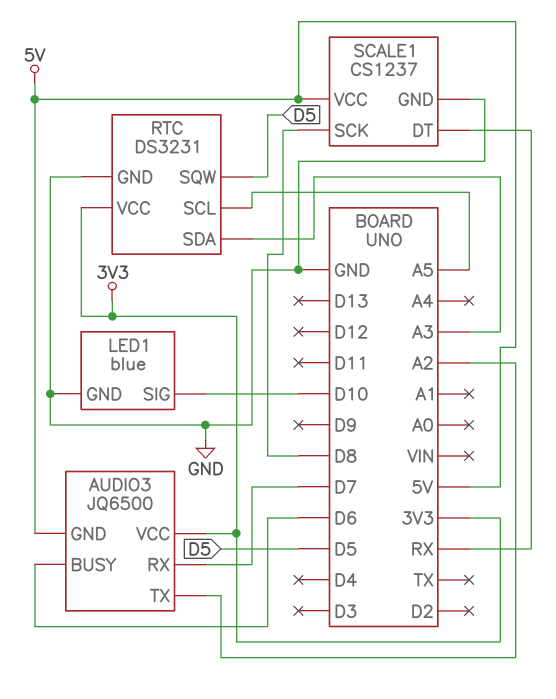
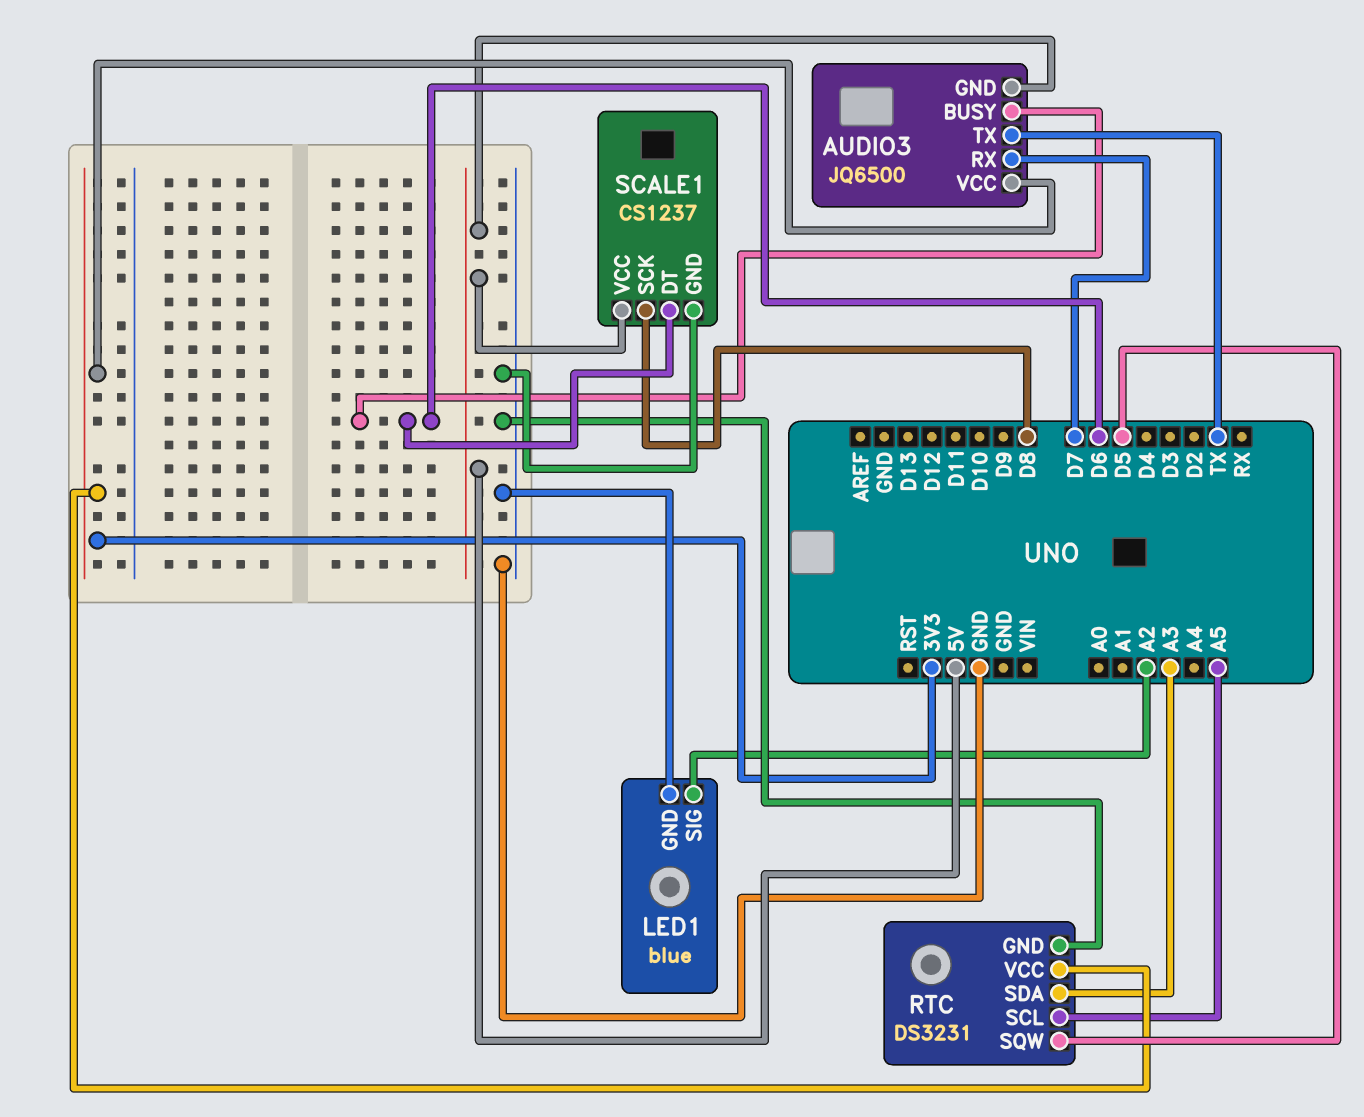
AUDIO3 pin TX: A2 -> TX
LED1 pin SIG: D10 -> A2
SCALE1 pin DT: RX -> D6

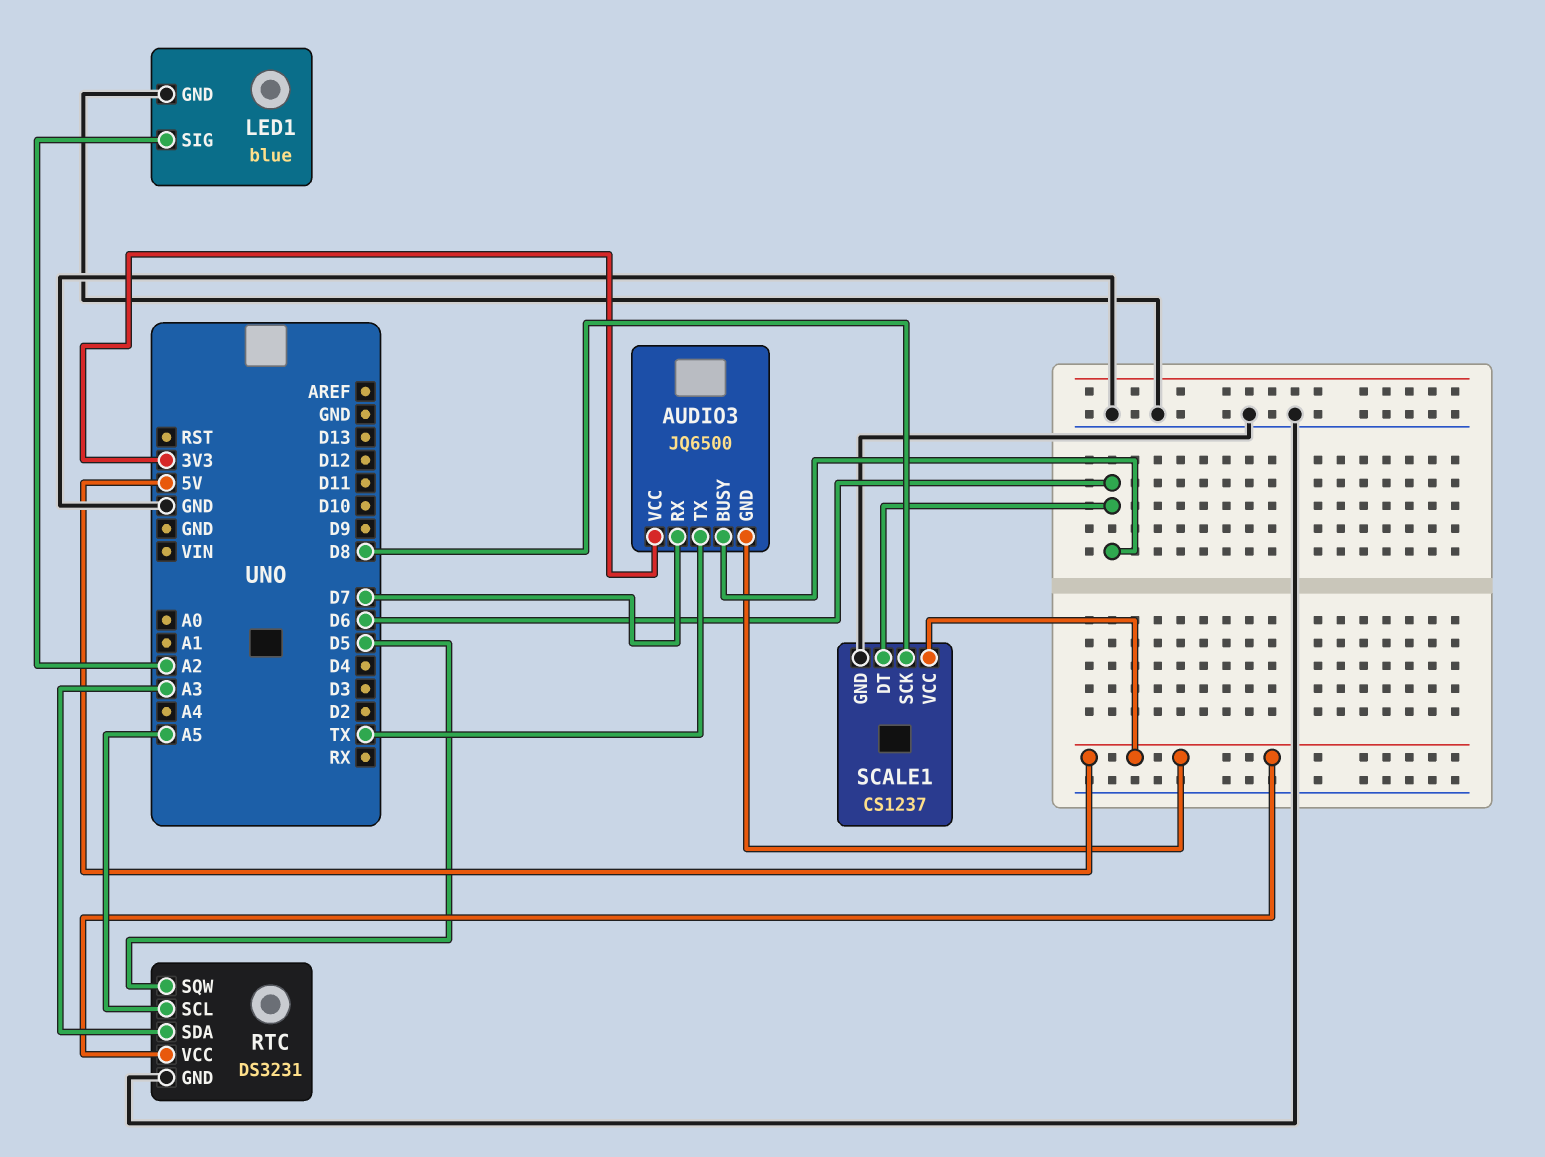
RTC pin VCC: 3V3 -> 5V

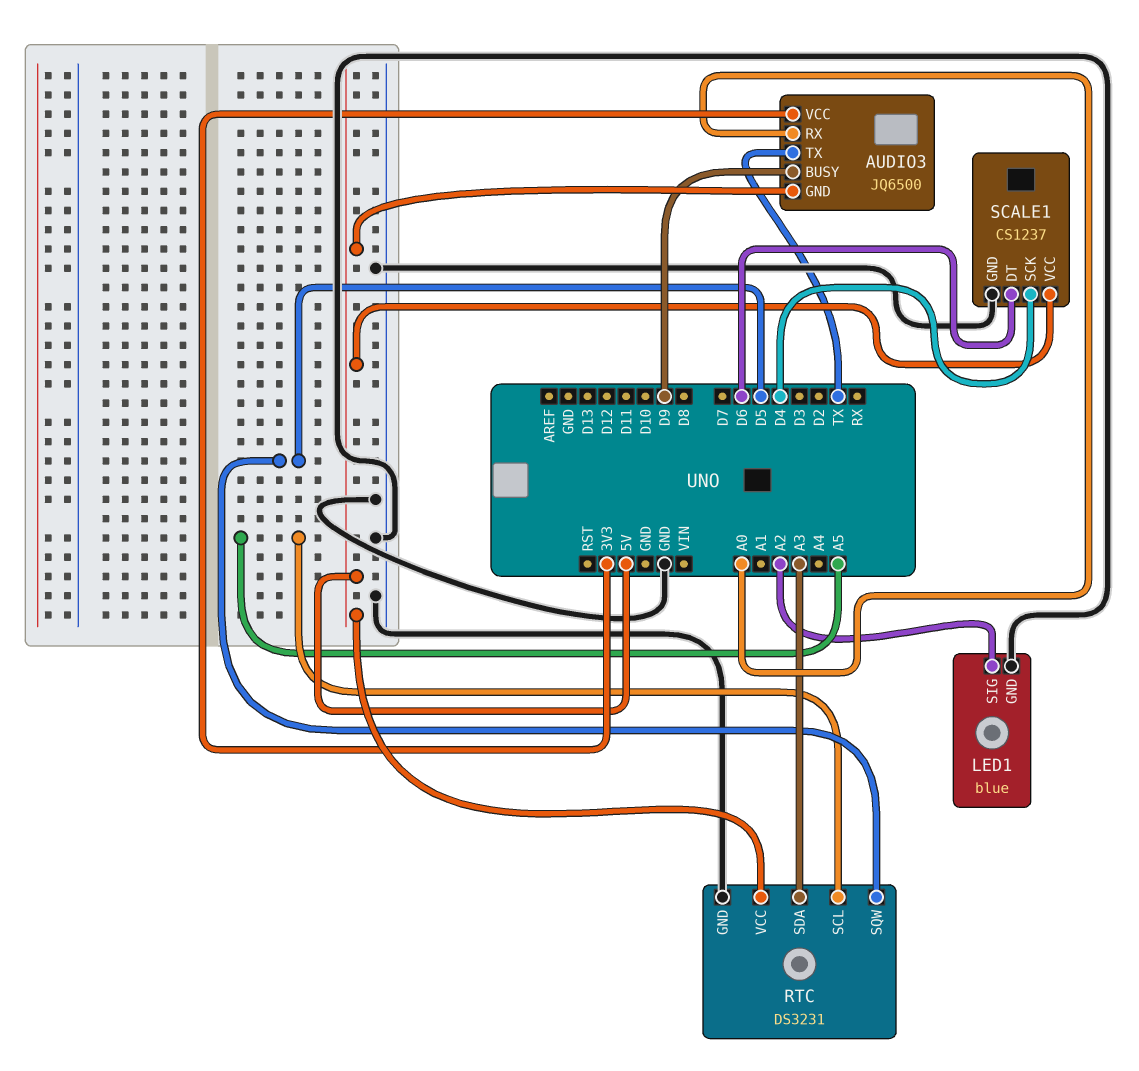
AUDIO3 pin BUSY: D6 -> D9
AUDIO3 pin RX: D7 -> A0
SCALE1 pin SCK: D8 -> D4

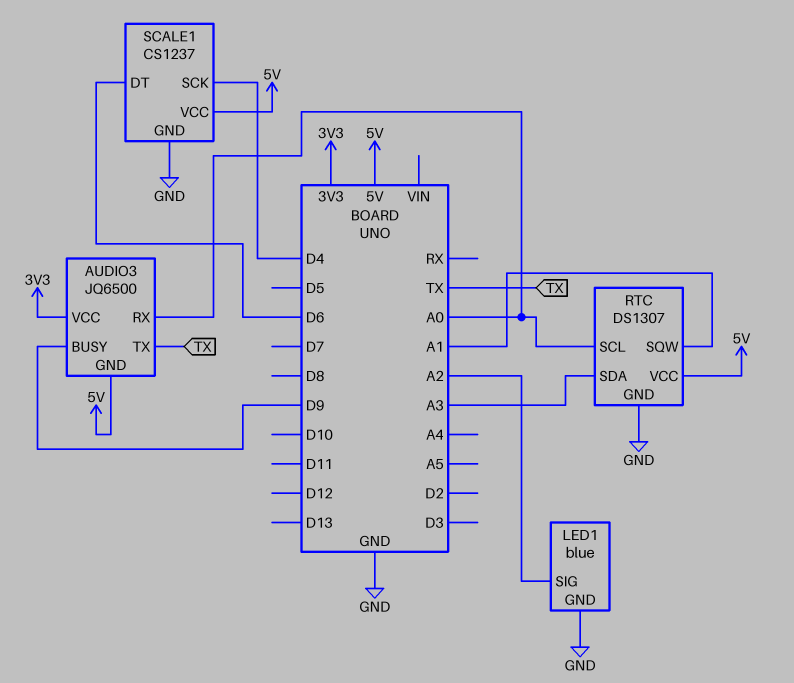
RTC: DS3231 -> DS1307
RTC pin SCL: A5 -> A0
RTC pin SQW: D5 -> A1

